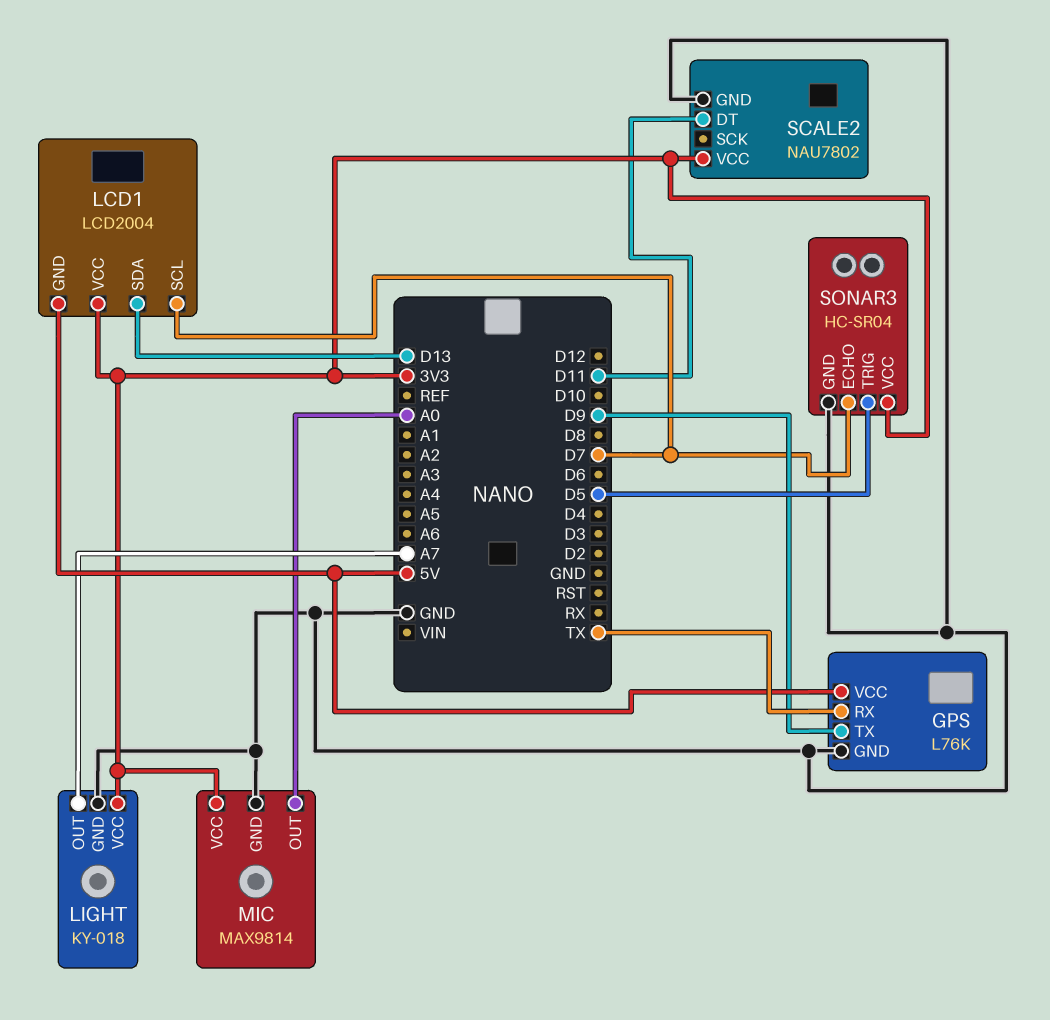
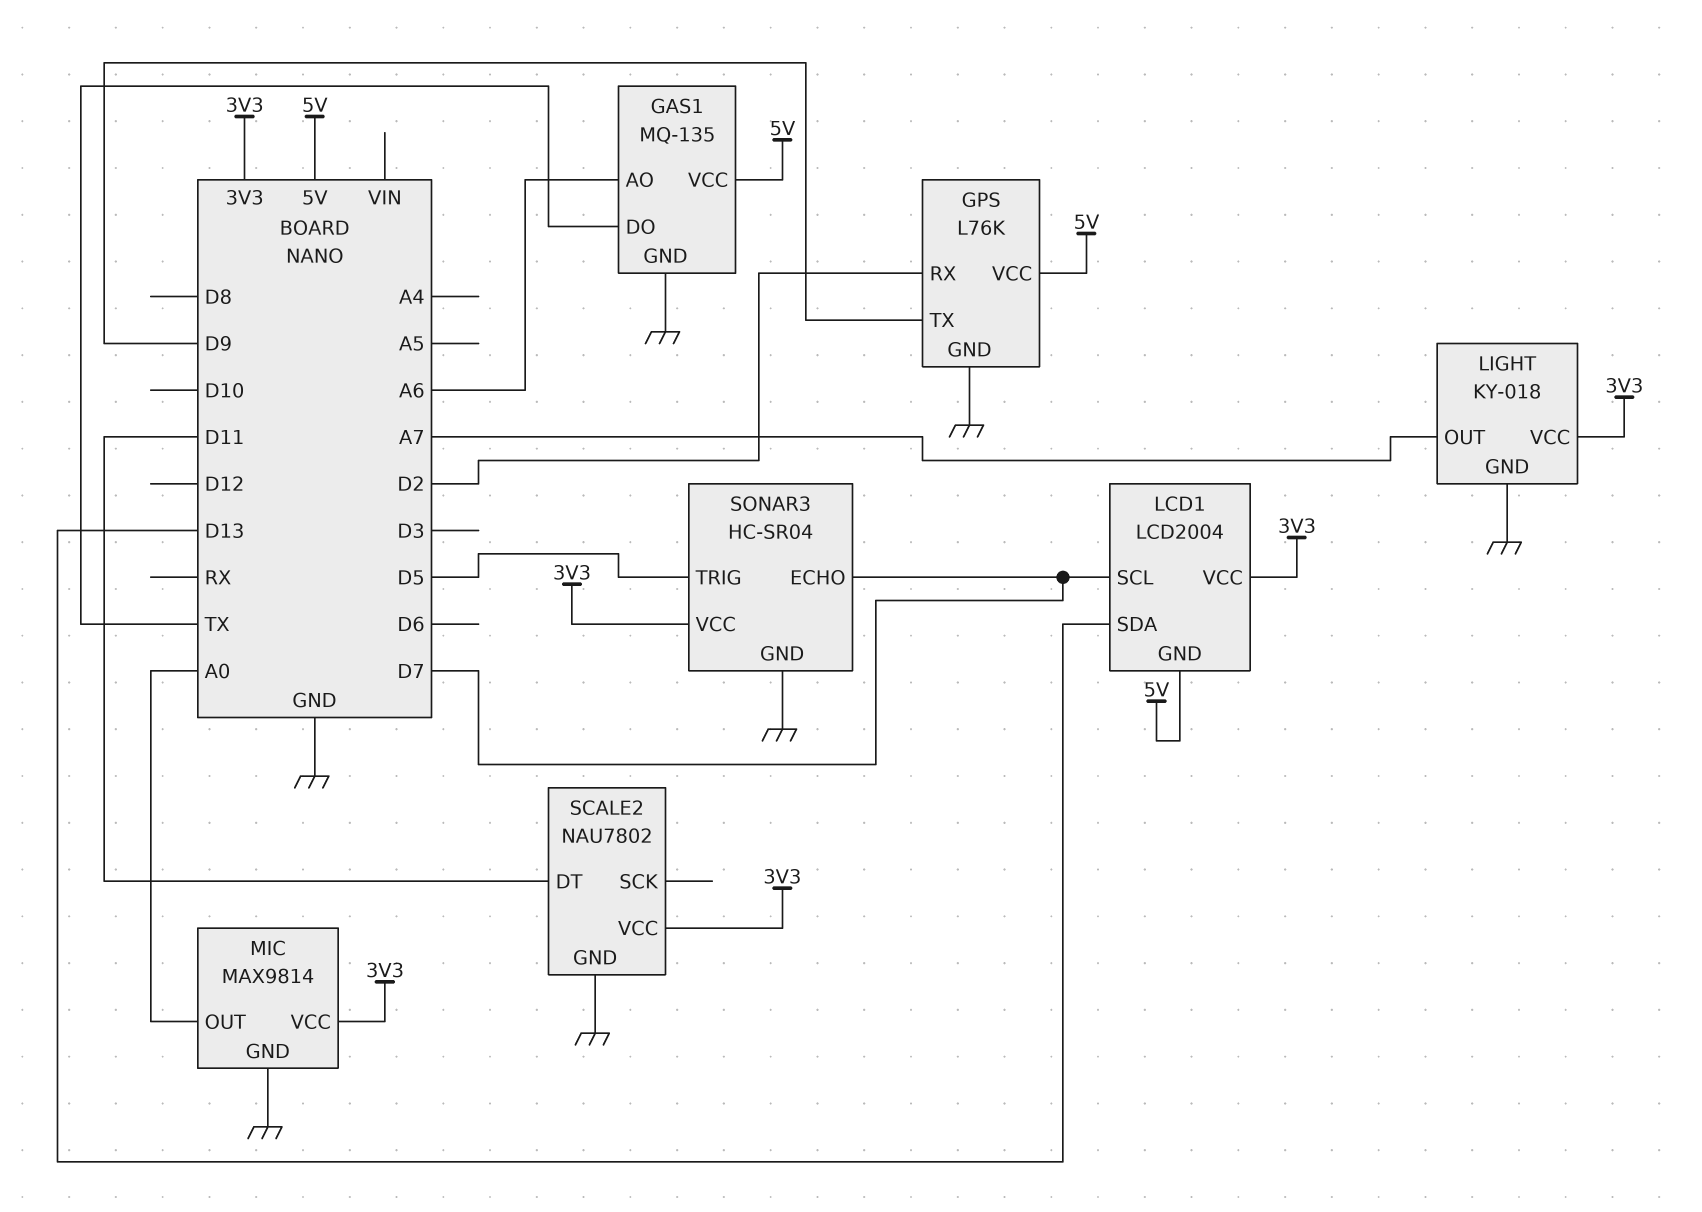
GAS1: none -> MQ-135
GAS1 pin AO: none -> A6
GAS1 pin DO: none -> TX
GAS1 pin GND: none -> GND
GAS1 pin VCC: none -> 5V
GPS pin RX: TX -> D2

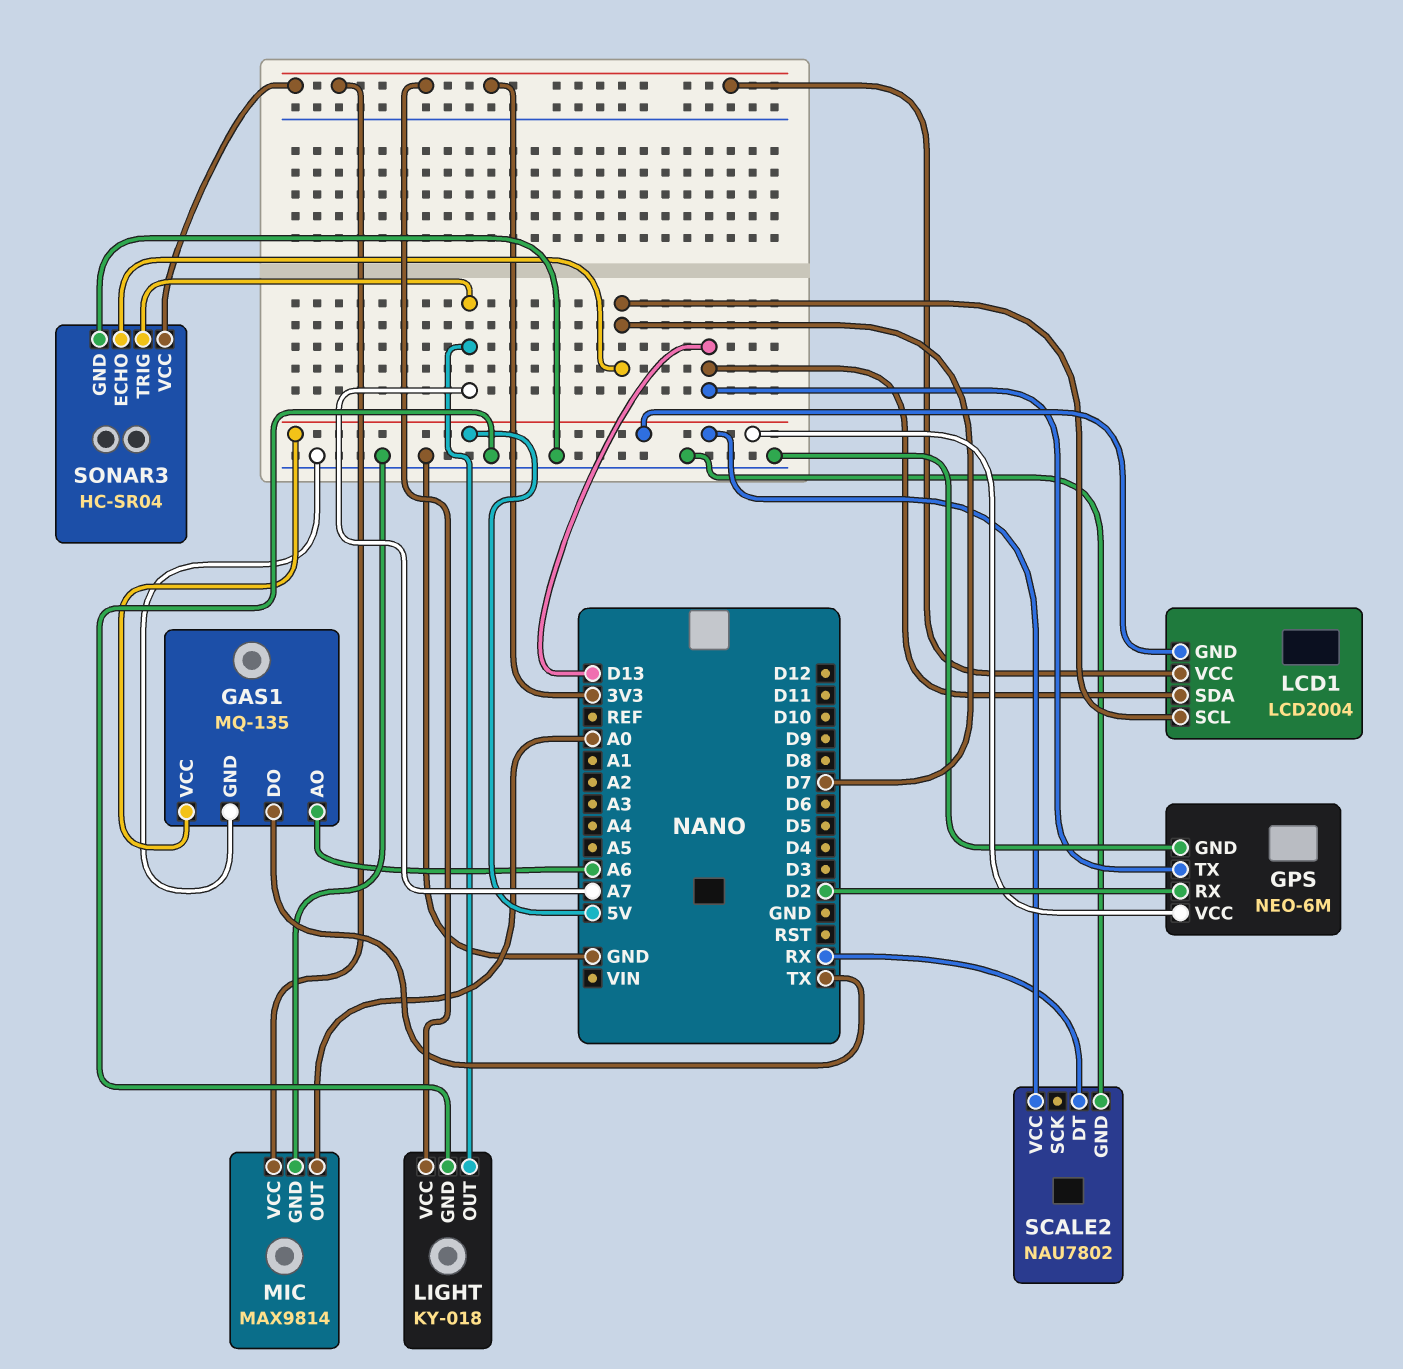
GPS: L76K -> NEO-6M
GPS pin TX: D9 -> D13
SCALE2 pin DT: D11 -> RX
SCALE2 pin VCC: 3V3 -> 5V
SONAR3 pin TRIG: D5 -> A7

